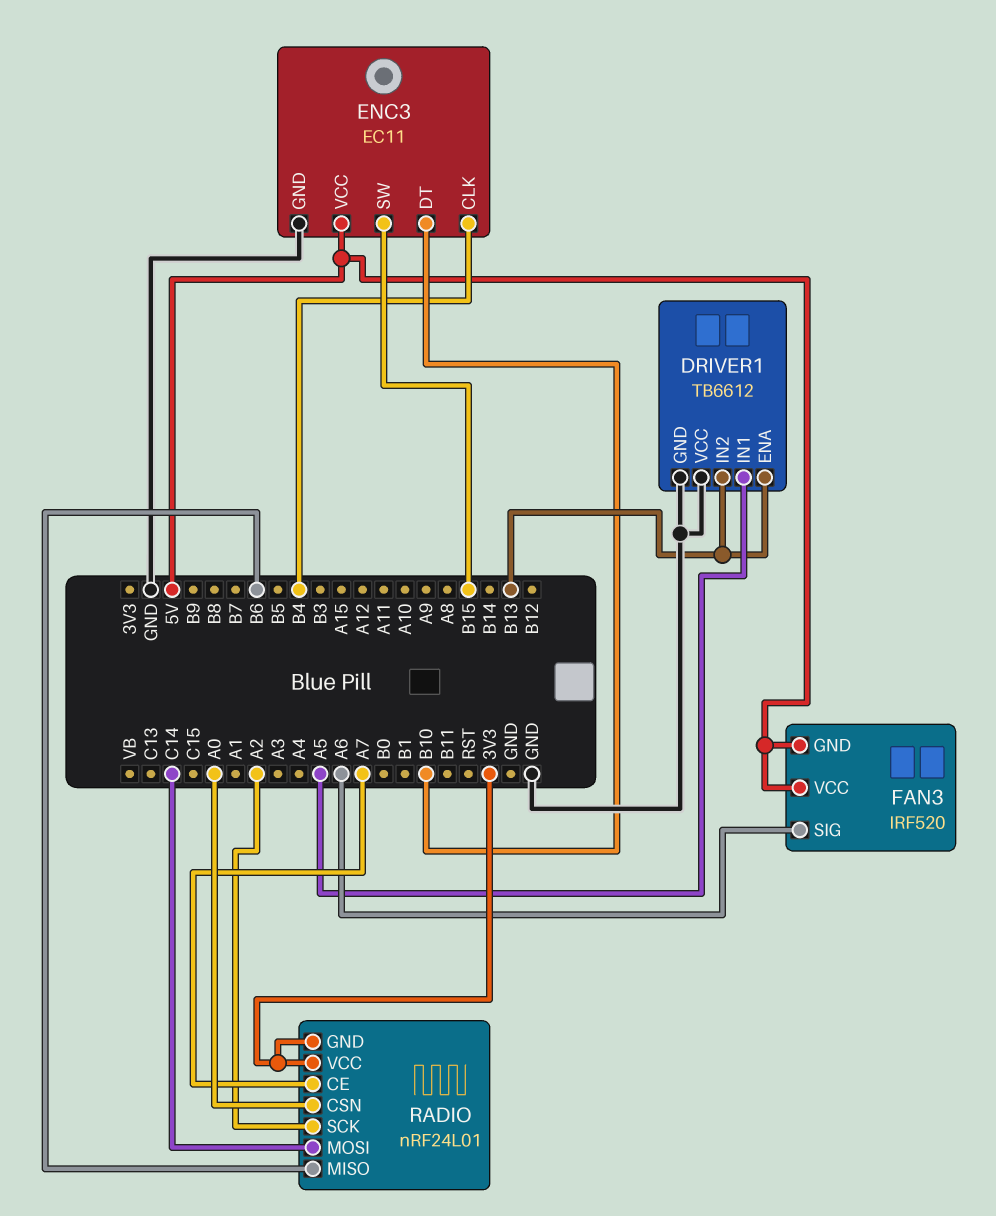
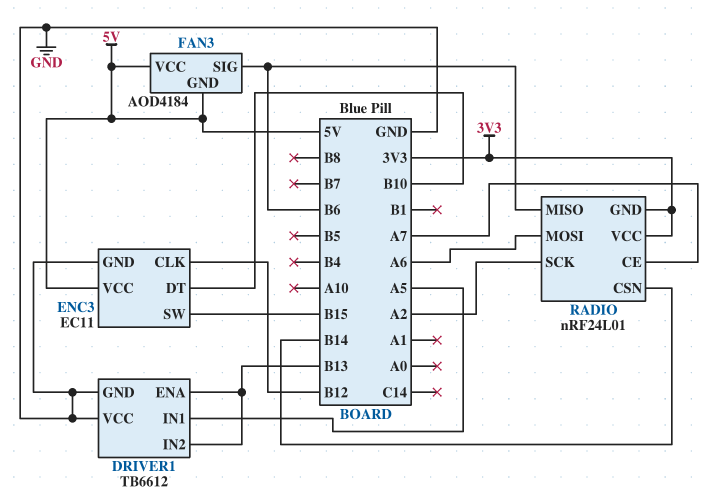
ENC3 pin CLK: B4 -> B12
FAN3: IRF520 -> AOD4184
FAN3 pin SIG: A6 -> B6
RADIO pin CSN: A0 -> B14
RADIO pin MOSI: C14 -> A6

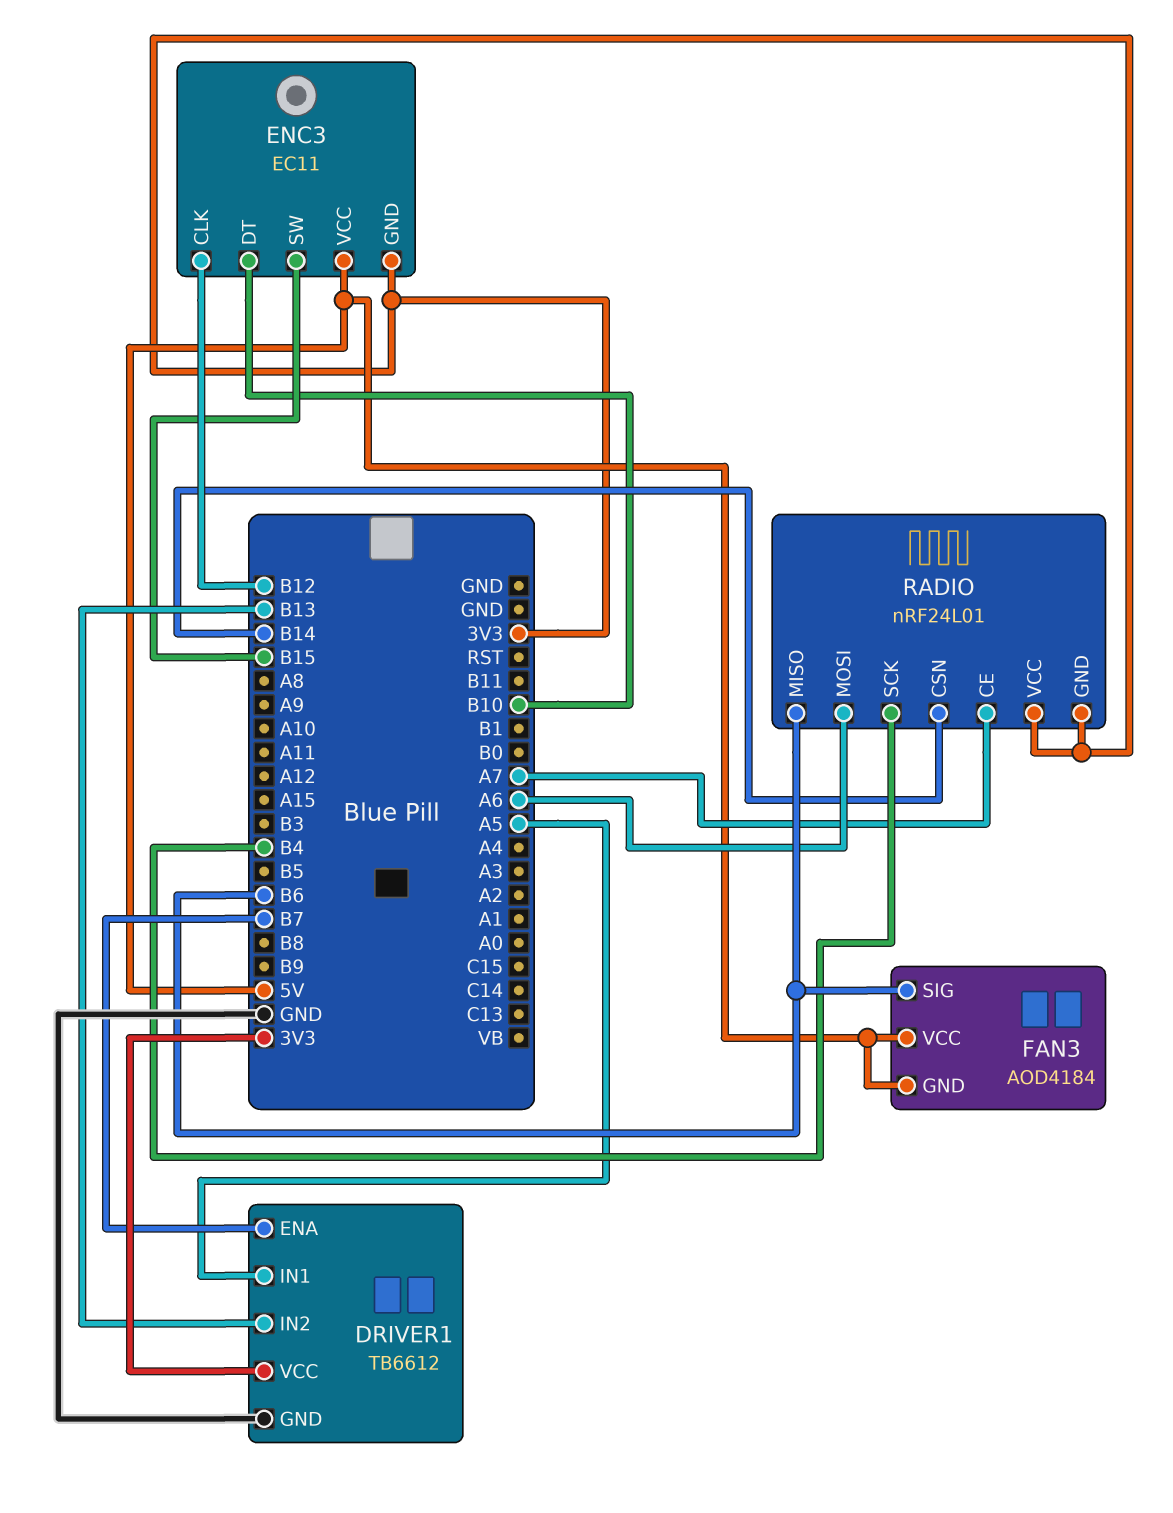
DRIVER1 pin ENA: B13 -> B7
DRIVER1 pin VCC: GND -> 3V3
ENC3 pin GND: GND -> 3V3
RADIO pin SCK: A2 -> B4

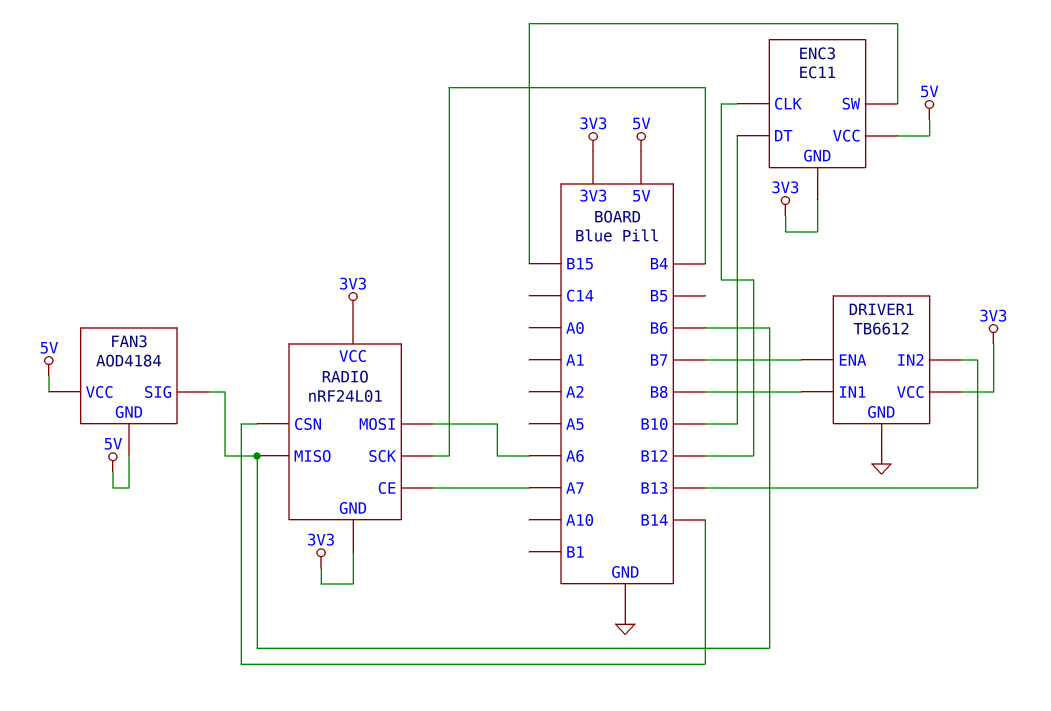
DRIVER1 pin IN1: A5 -> B8

